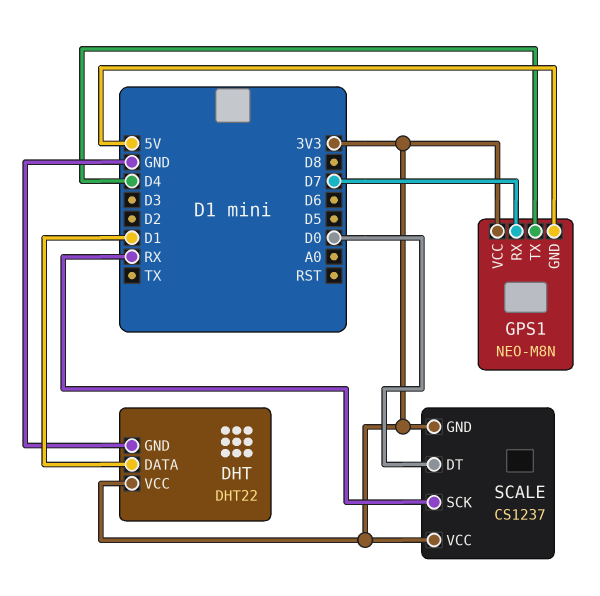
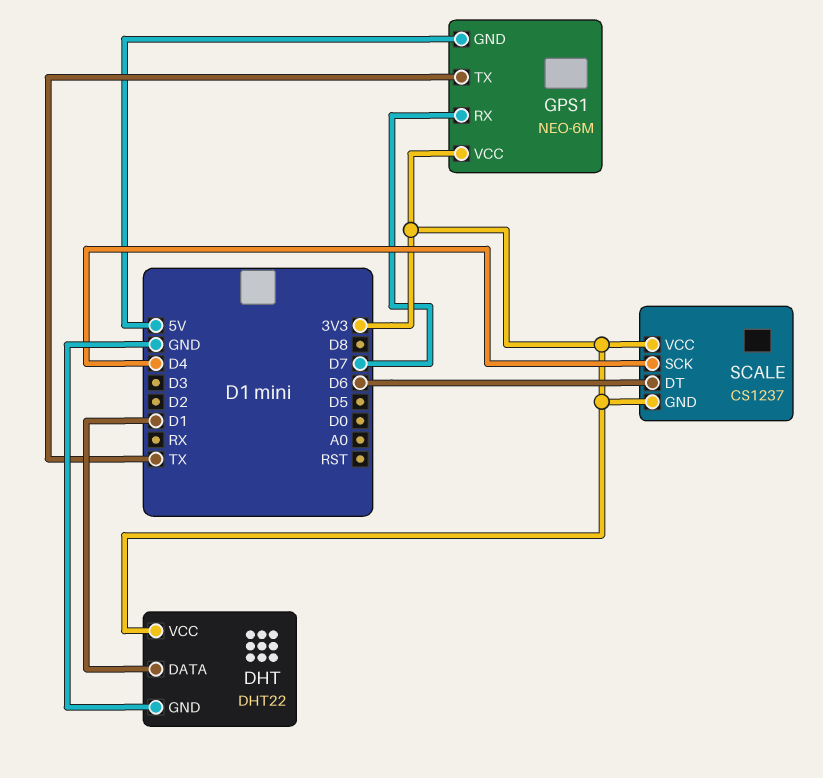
GPS1: NEO-M8N -> NEO-6M
GPS1 pin TX: D4 -> TX
SCALE pin DT: D0 -> D6
SCALE pin SCK: RX -> D4

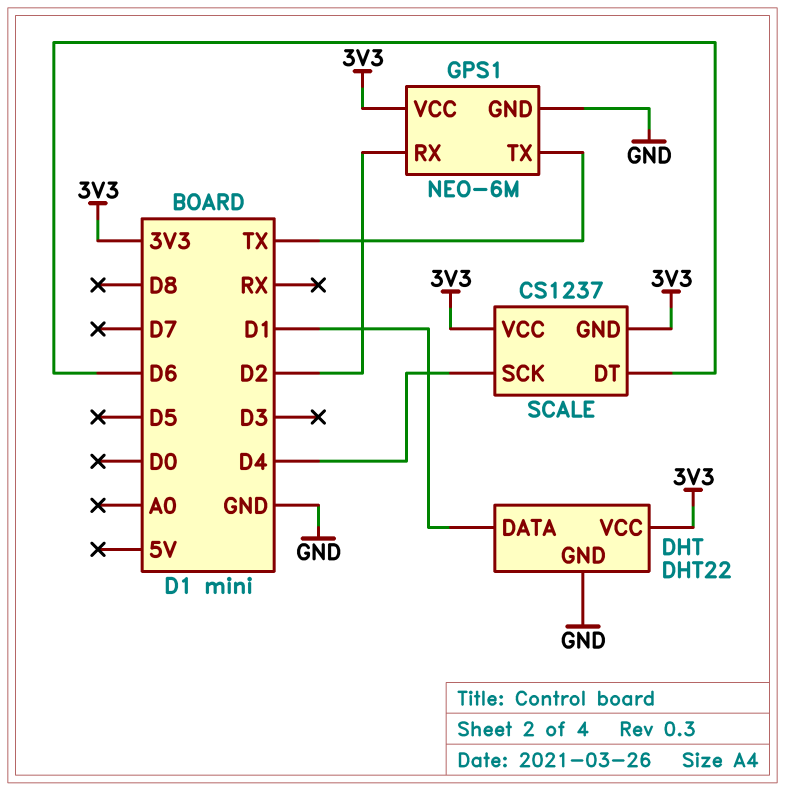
GPS1 pin GND: 5V -> GND
GPS1 pin RX: D7 -> D2

